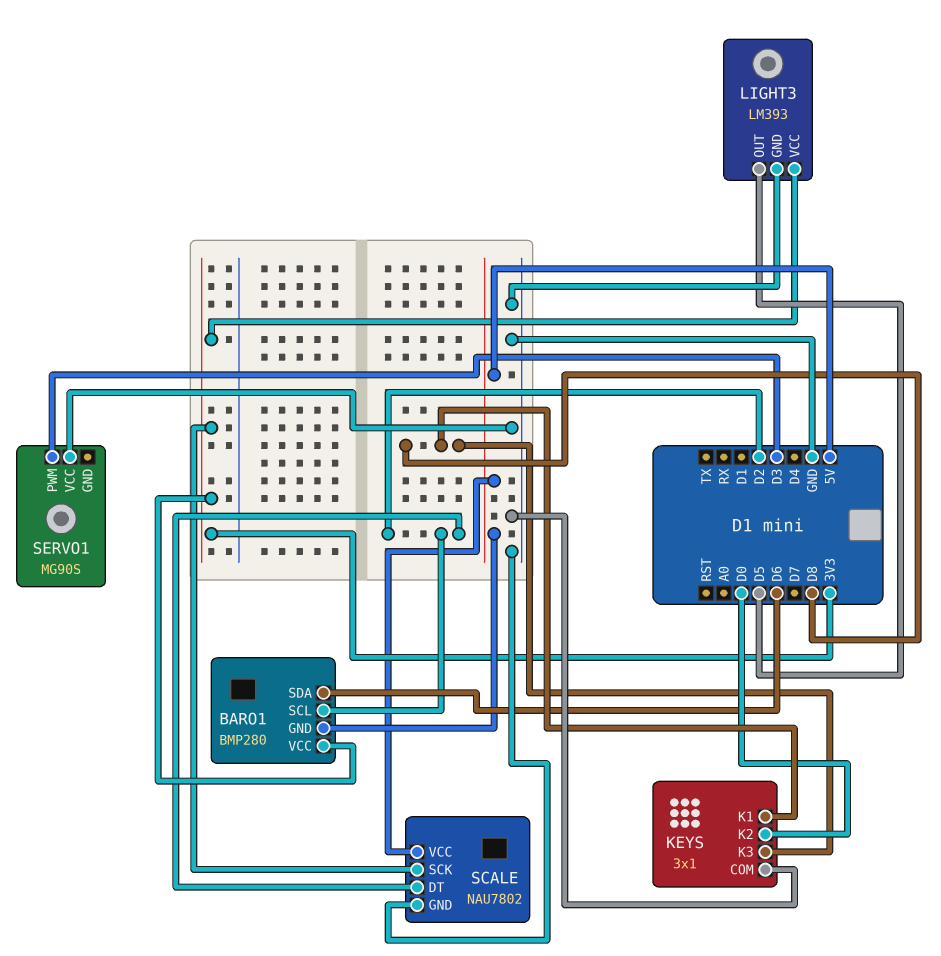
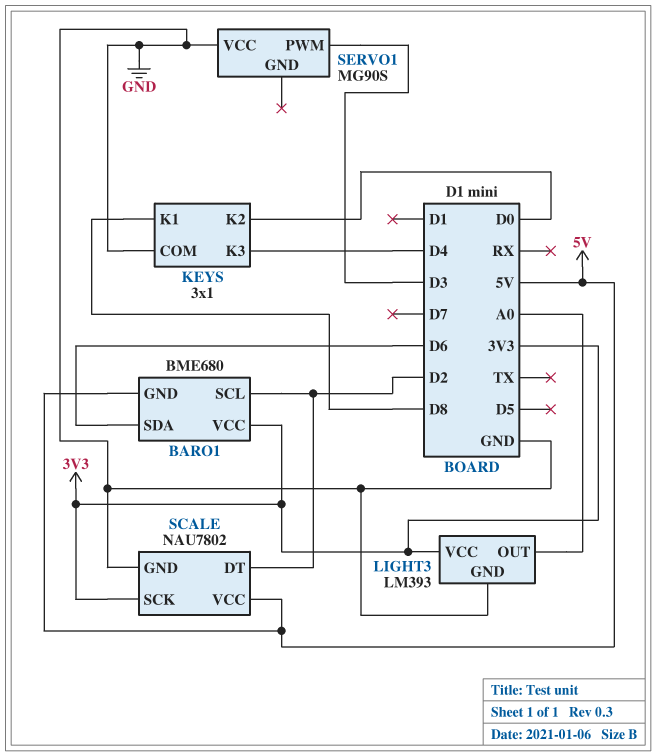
BARO1: BMP280 -> BME680
KEYS pin K3: D8 -> D4
LIGHT3 pin OUT: D5 -> A0

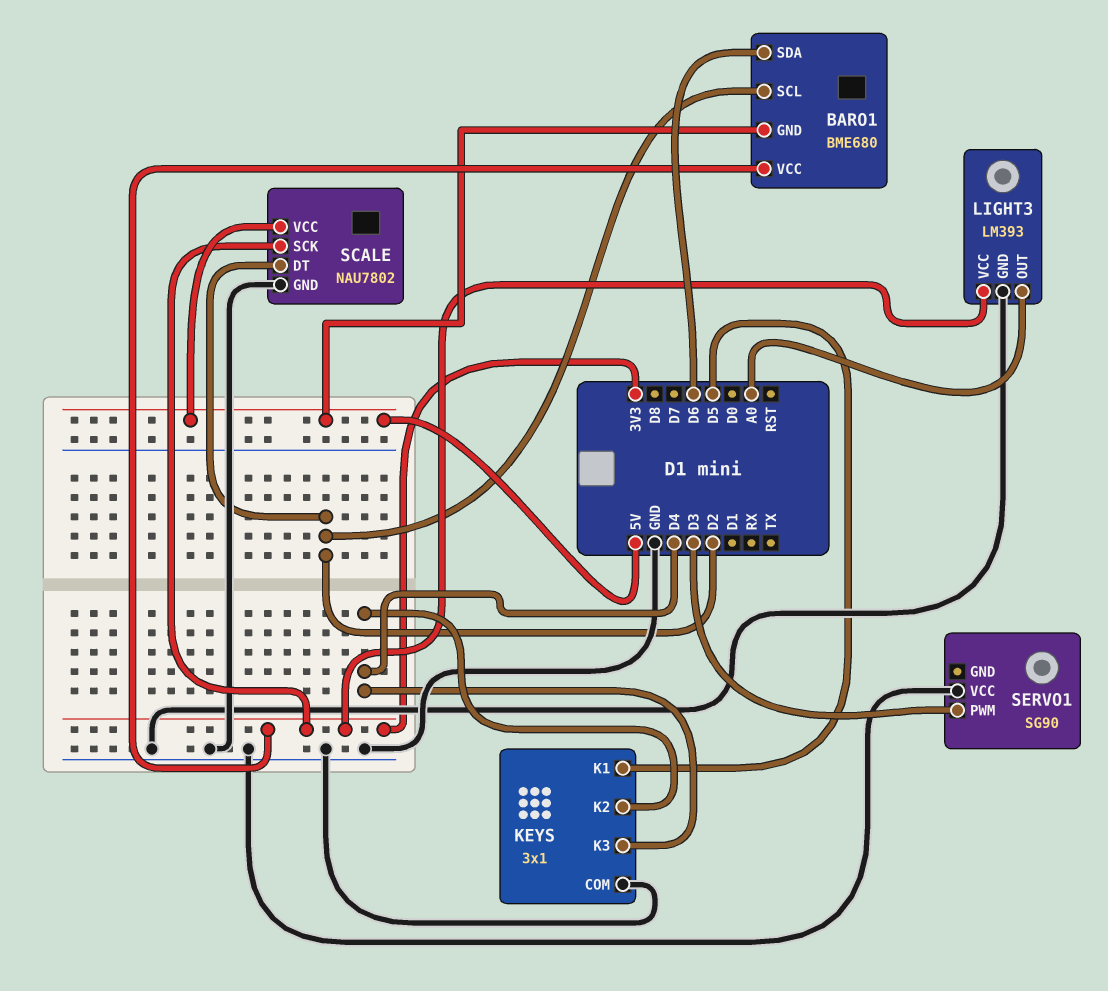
KEYS pin K1: D8 -> D5
KEYS pin K2: D0 -> D4
SERVO1: MG90S -> SG90

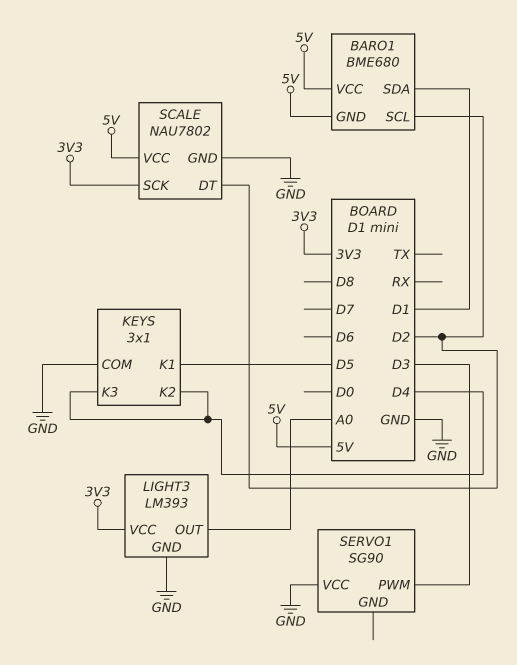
BARO1 pin SDA: D6 -> D1
BARO1 pin VCC: 3V3 -> 5V

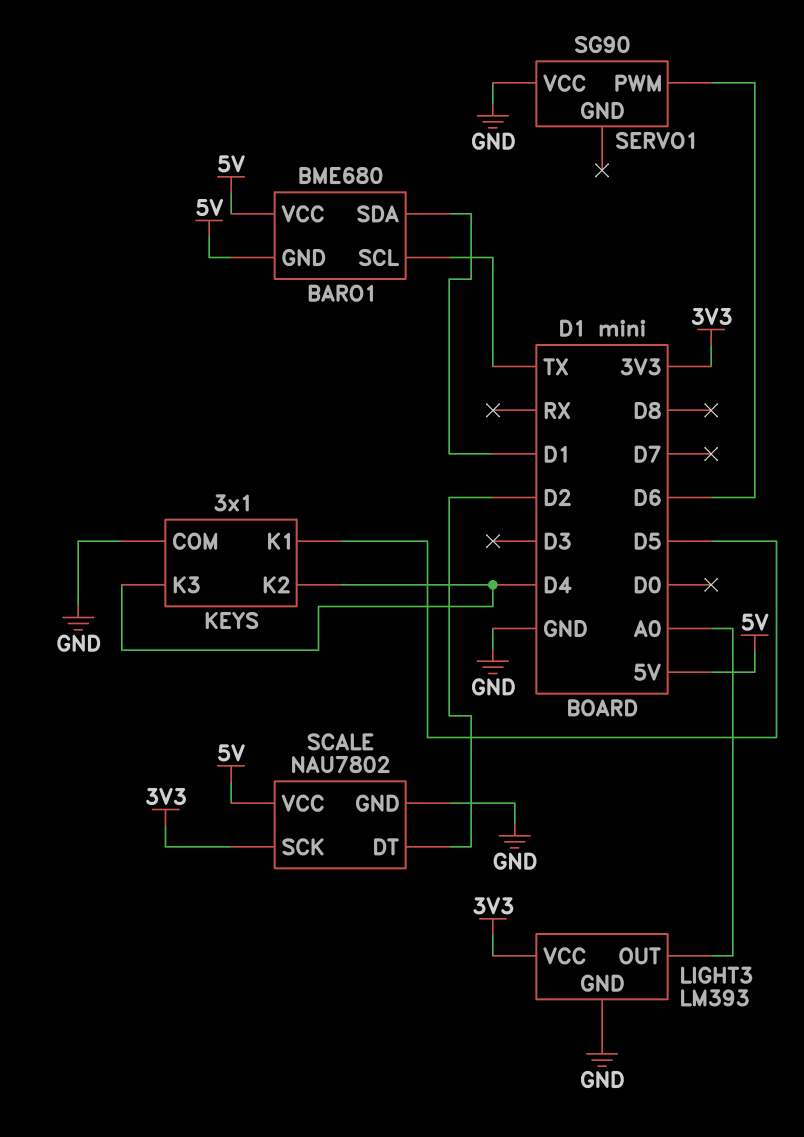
BARO1 pin SCL: D2 -> TX
SERVO1 pin PWM: D3 -> D6

